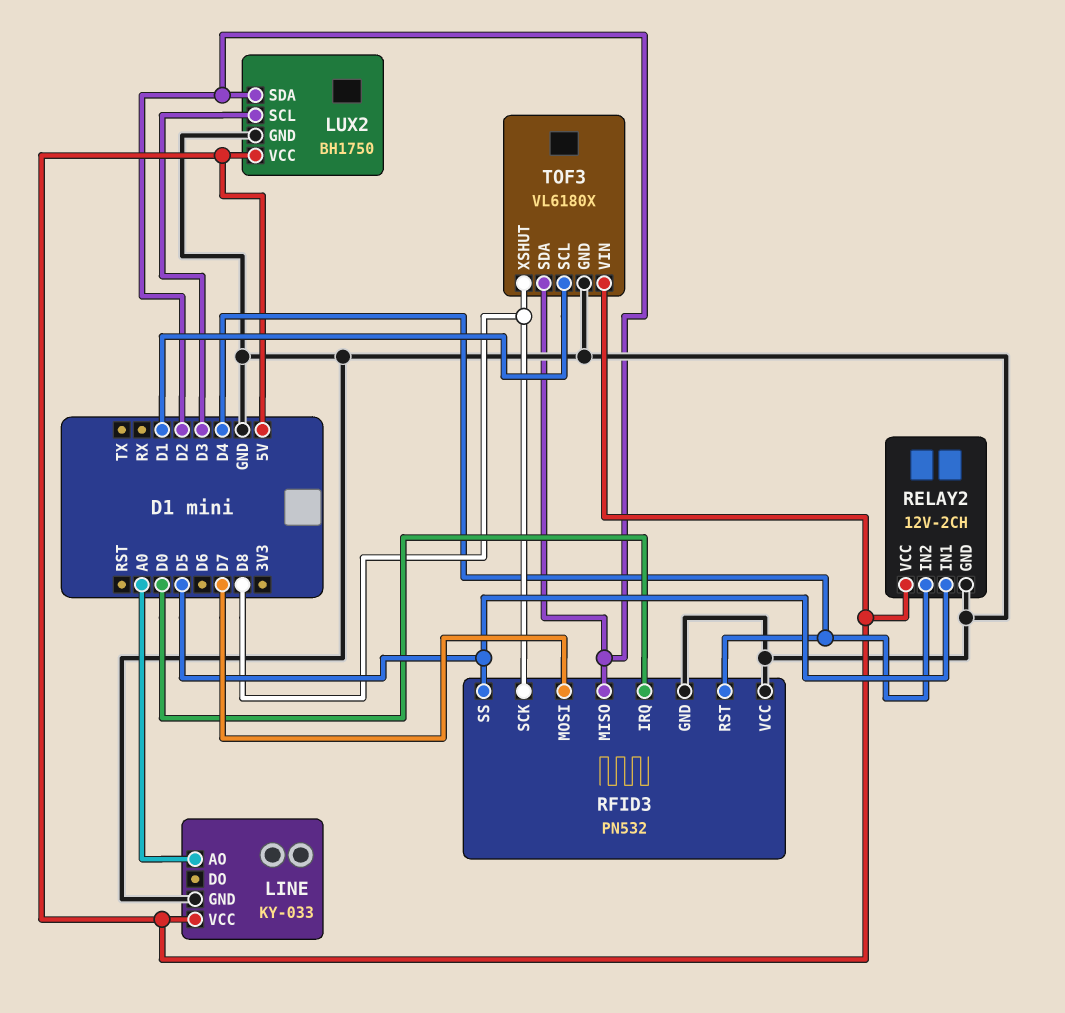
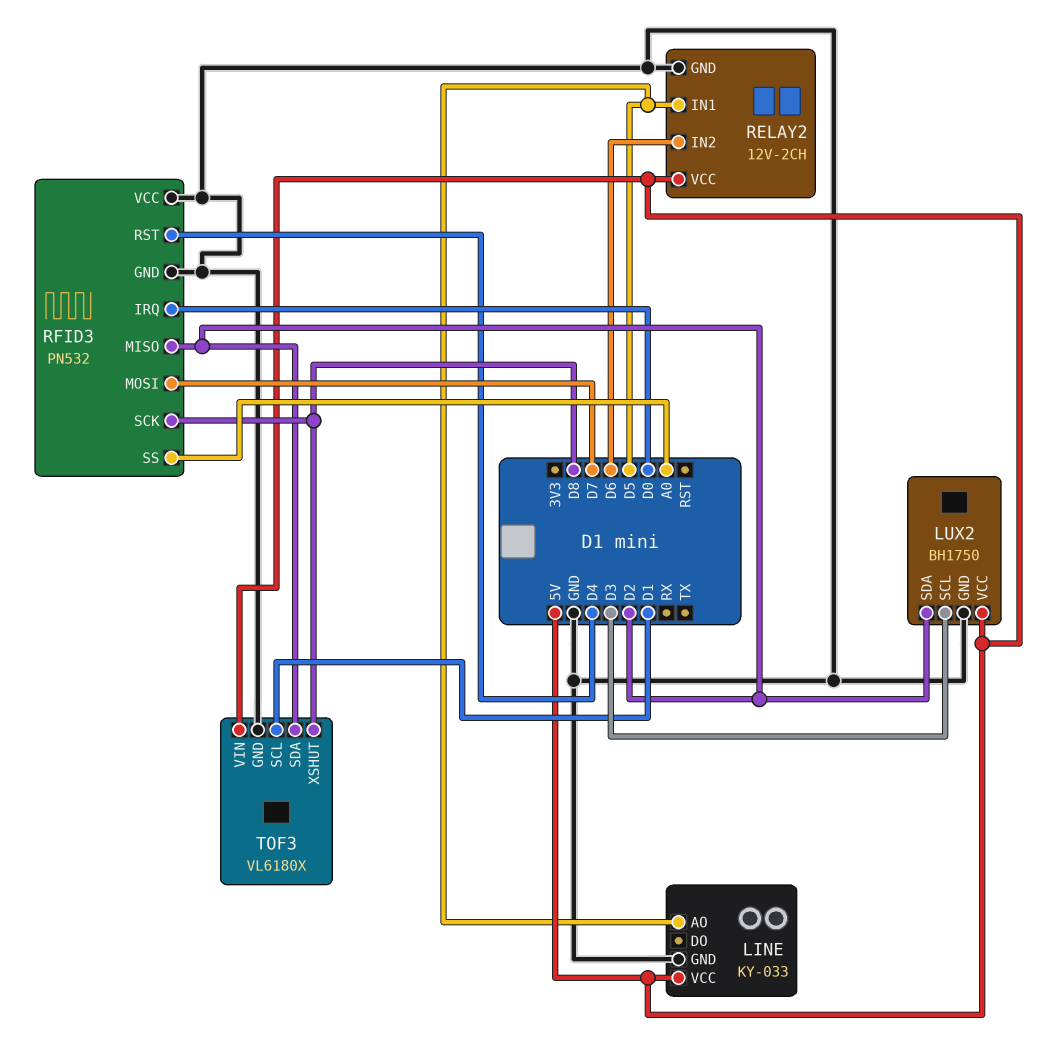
LINE pin AO: A0 -> D5
RELAY2 pin IN2: D4 -> D6
RFID3 pin SS: D5 -> A0

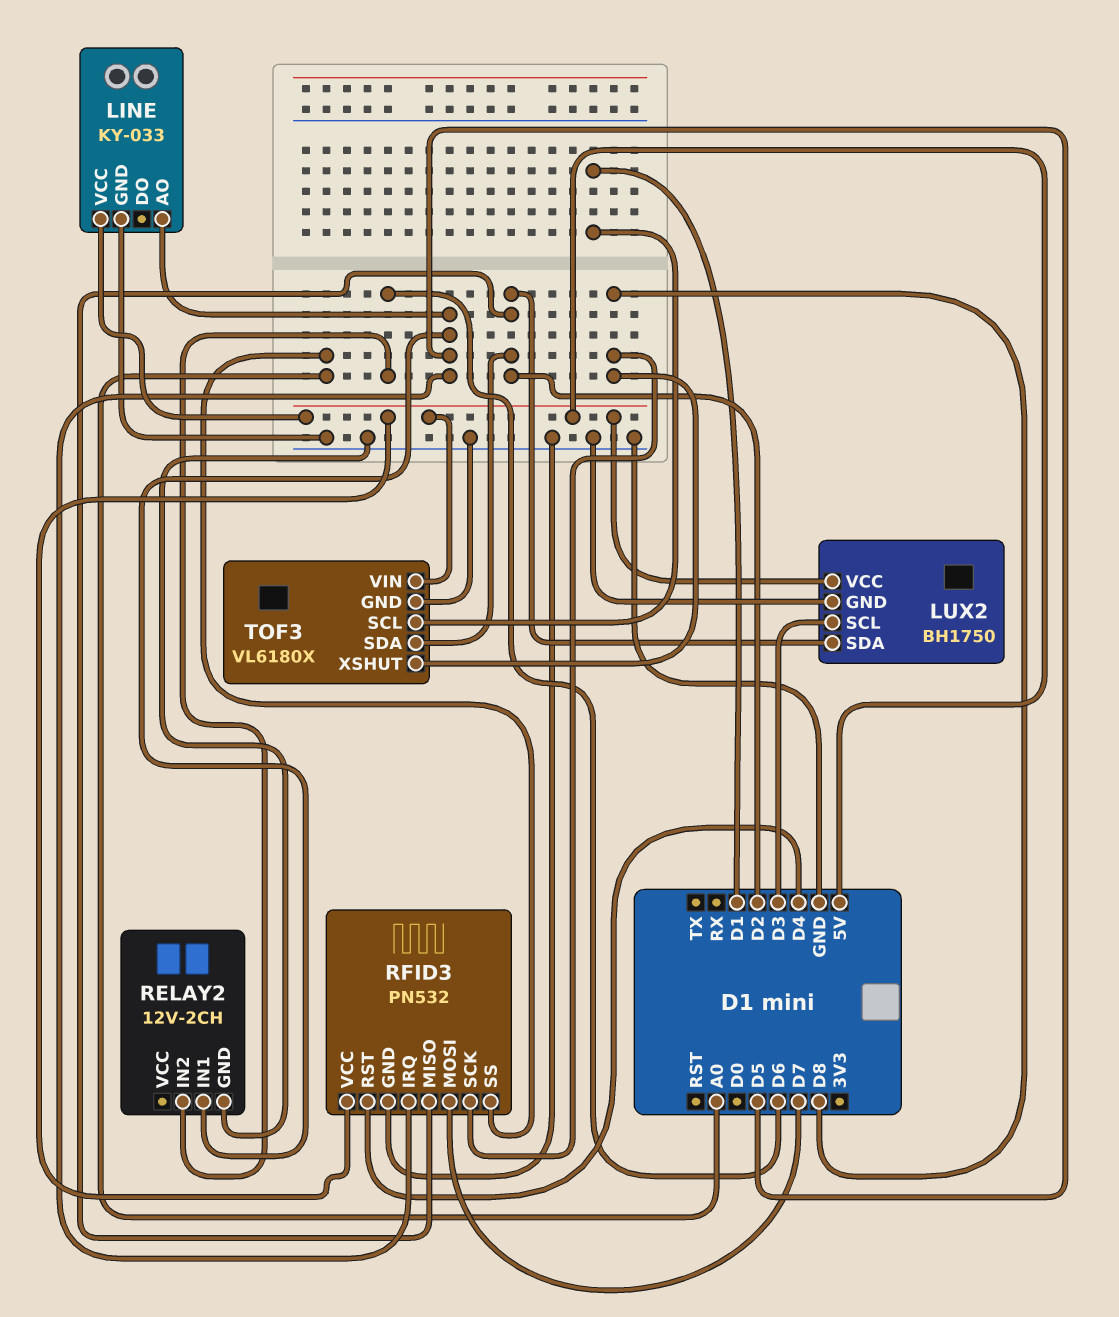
RELAY2 pin VCC: 5V -> none
RFID3 pin IRQ: D0 -> D5
RFID3 pin VCC: GND -> 5V

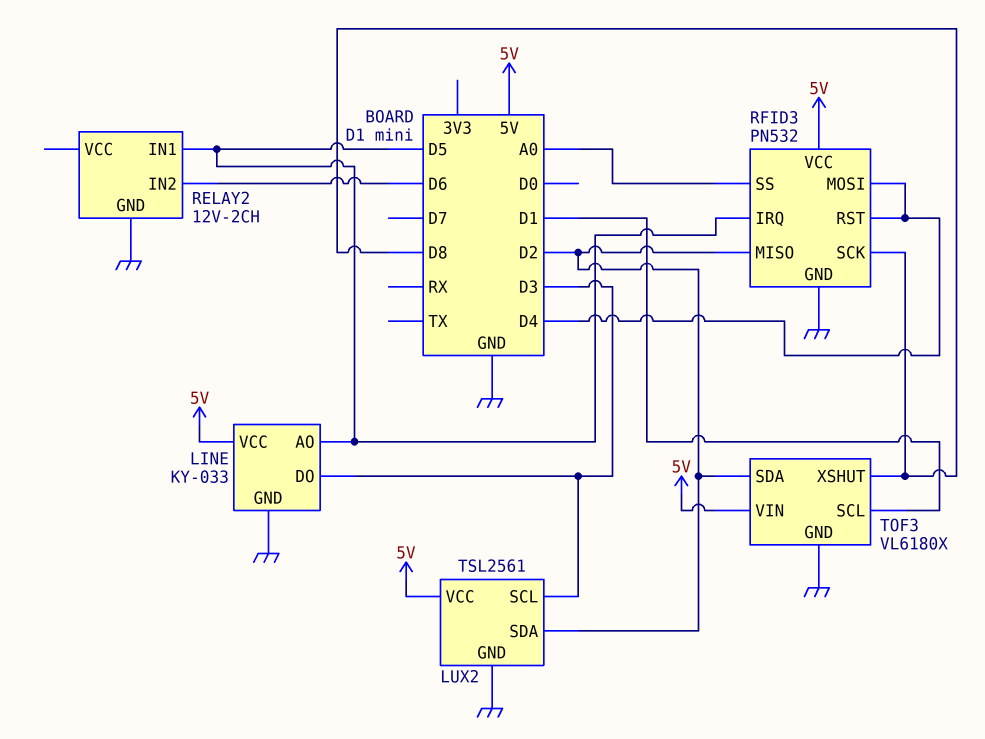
LINE pin DO: none -> D3
LUX2: BH1750 -> TSL2561
RFID3 pin MOSI: D7 -> D4

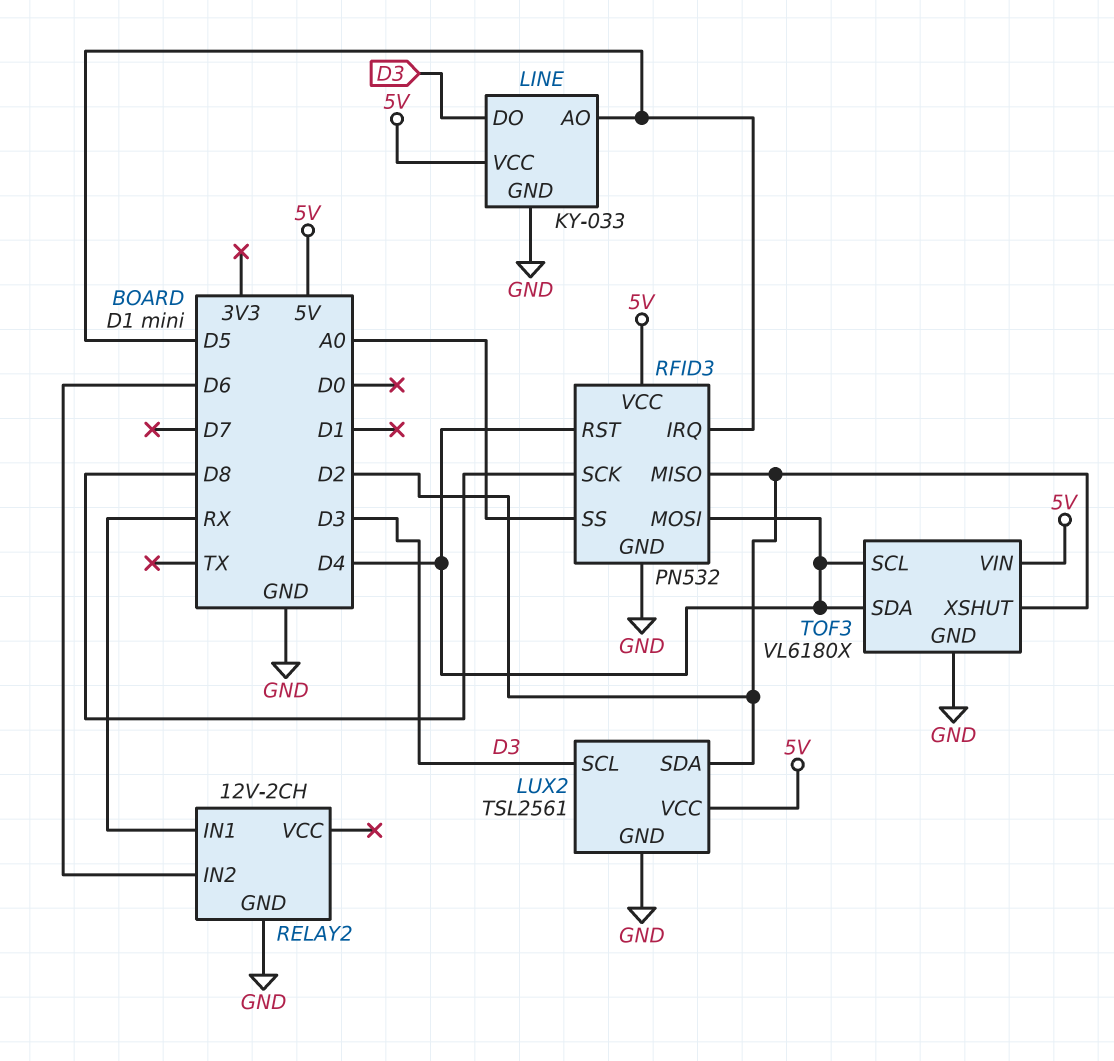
RELAY2 pin IN1: D5 -> RX
TOF3 pin SCL: D1 -> D4
TOF3 pin SDA: D2 -> D4
TOF3 pin XSHUT: D8 -> D2

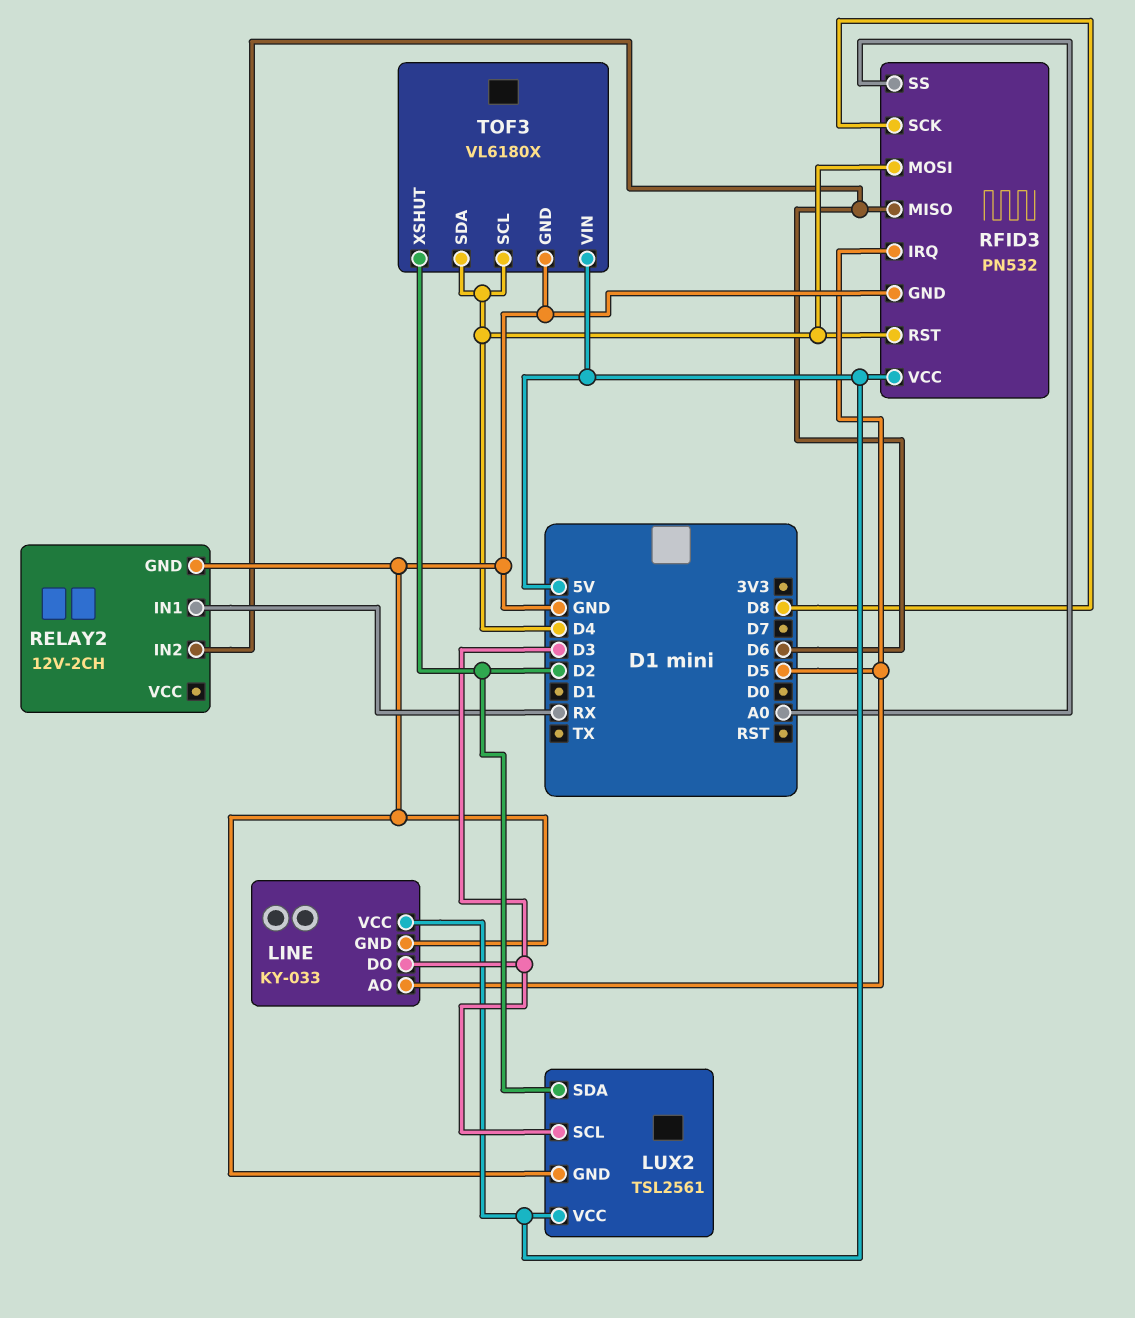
RFID3 pin MISO: D2 -> D6

